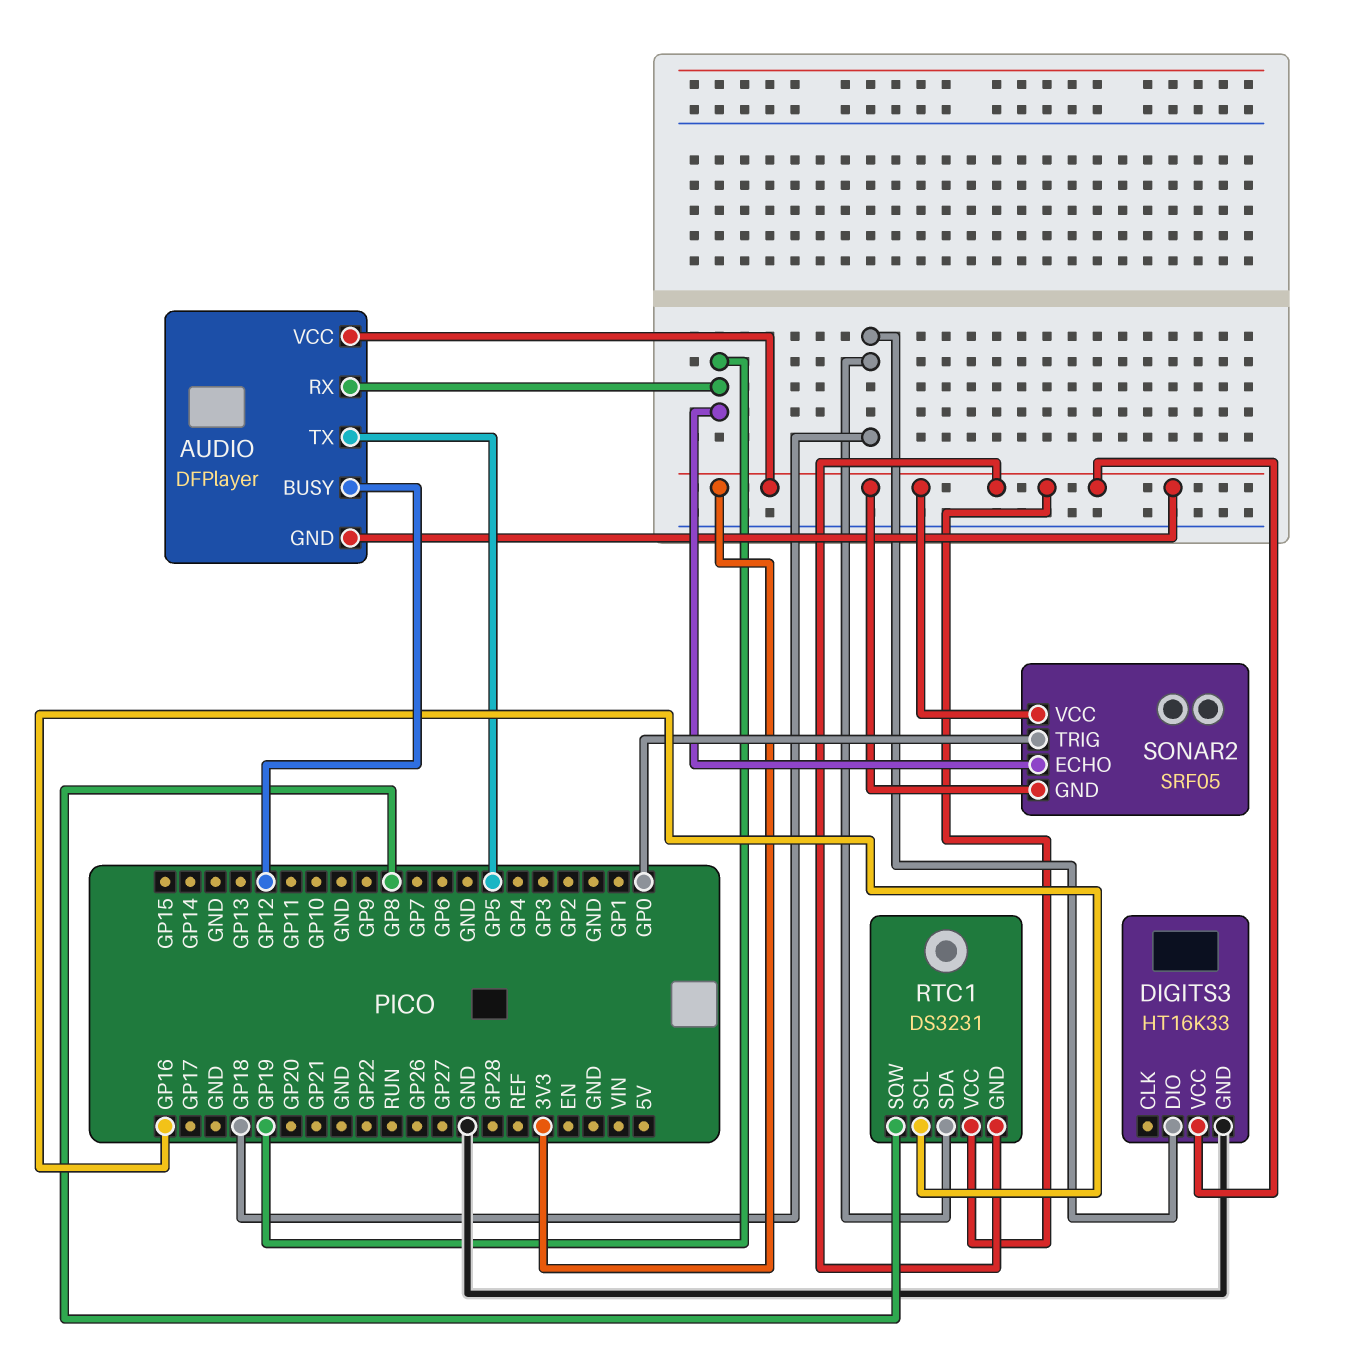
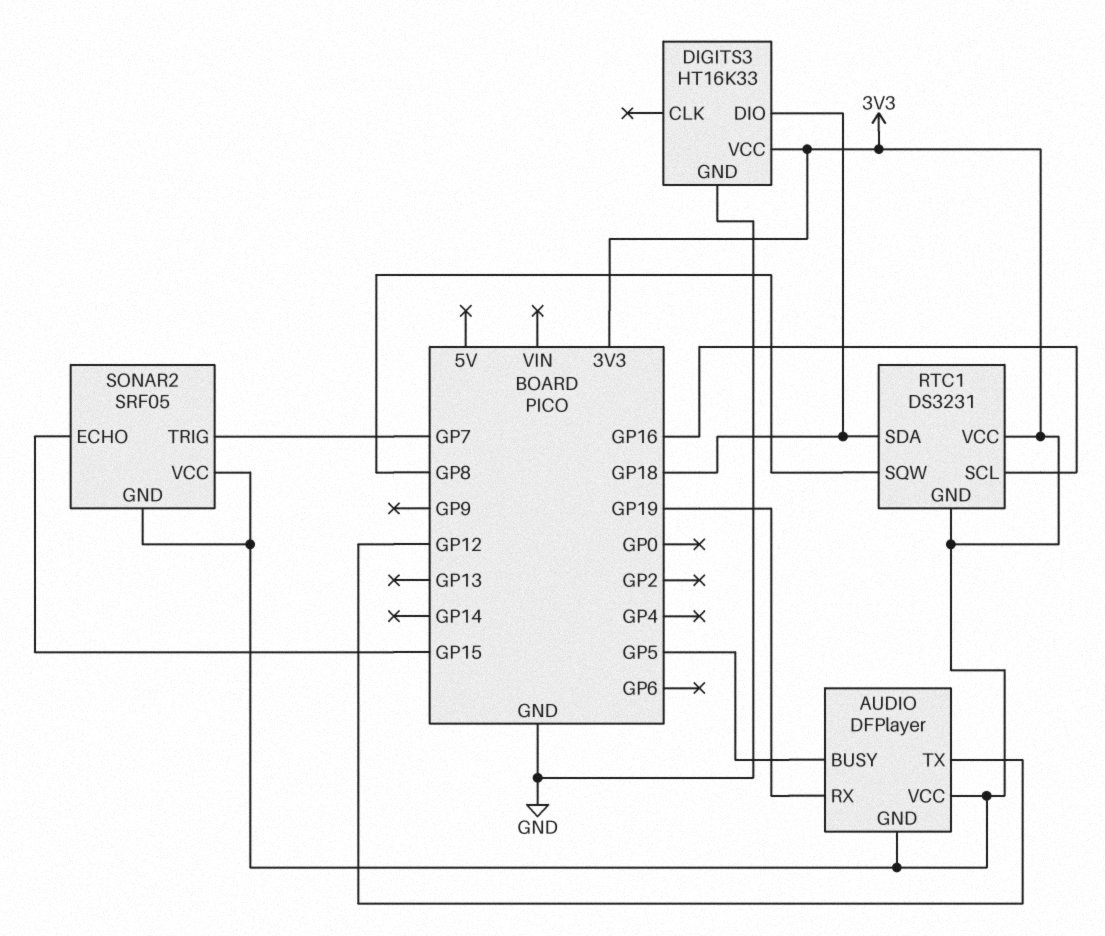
AUDIO pin BUSY: GP12 -> GP5
AUDIO pin TX: GP5 -> GP12
SONAR2 pin ECHO: GP19 -> GP15
SONAR2 pin TRIG: GP0 -> GP7

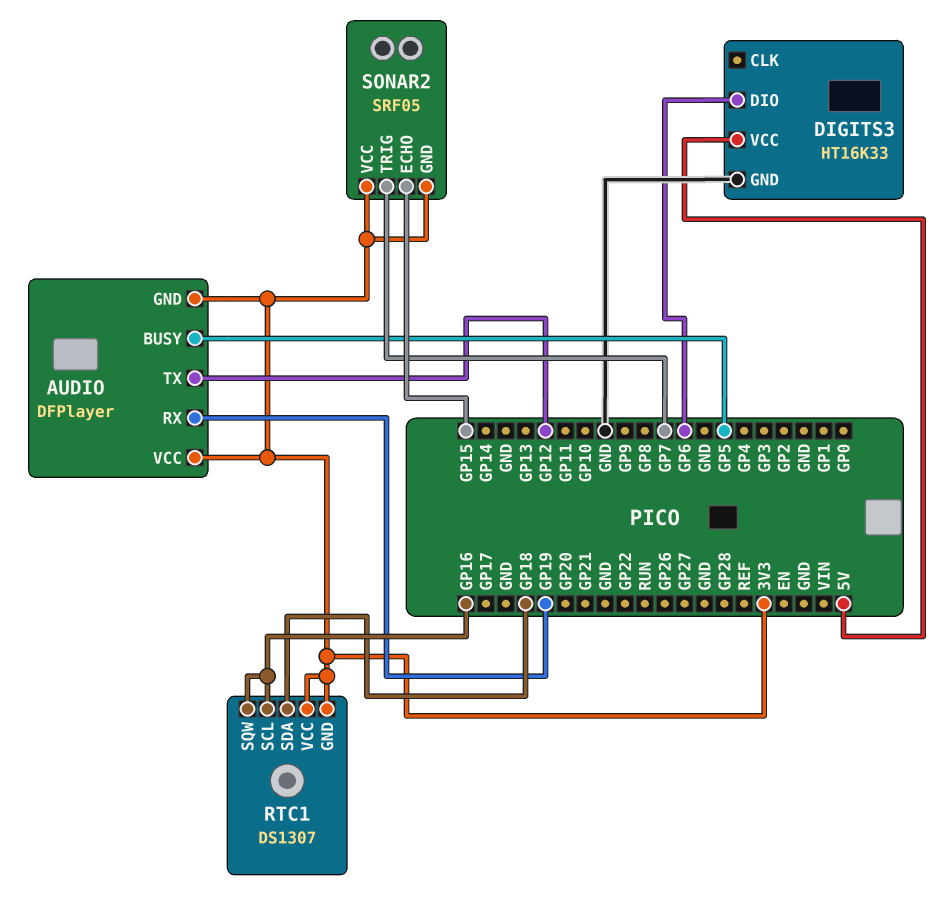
DIGITS3 pin DIO: GP18 -> GP6
DIGITS3 pin VCC: 3V3 -> 5V
RTC1: DS3231 -> DS1307
RTC1 pin SQW: GP8 -> GP16

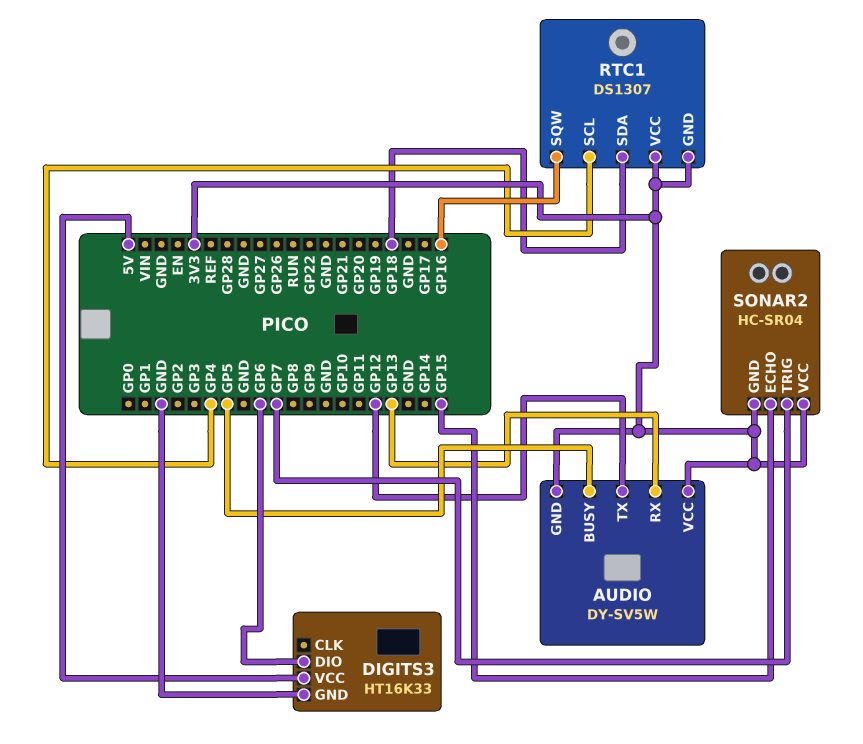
AUDIO: DFPlayer -> DY-SV5W
AUDIO pin RX: GP19 -> GP13
RTC1 pin SCL: GP16 -> GP4
SONAR2: SRF05 -> HC-SR04

